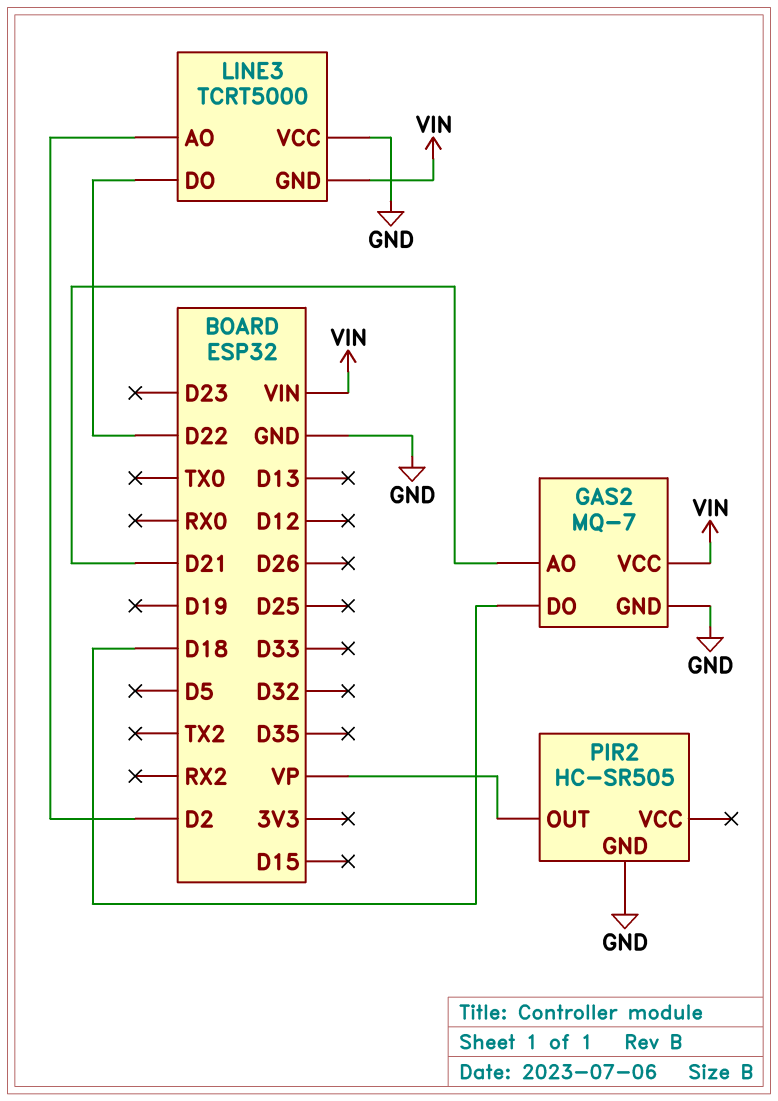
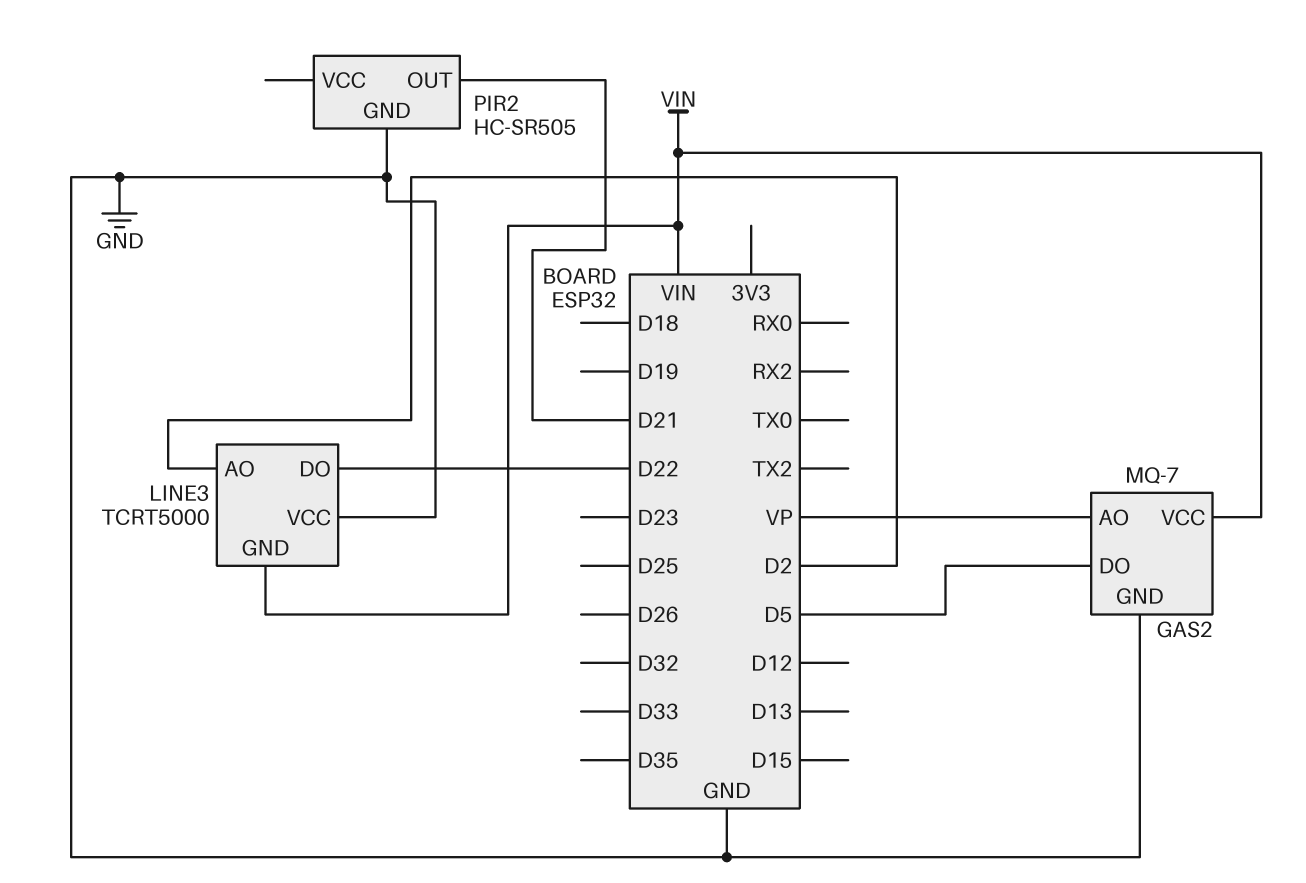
GAS2 pin AO: D21 -> VP
GAS2 pin DO: D18 -> D5
PIR2 pin OUT: VP -> D21

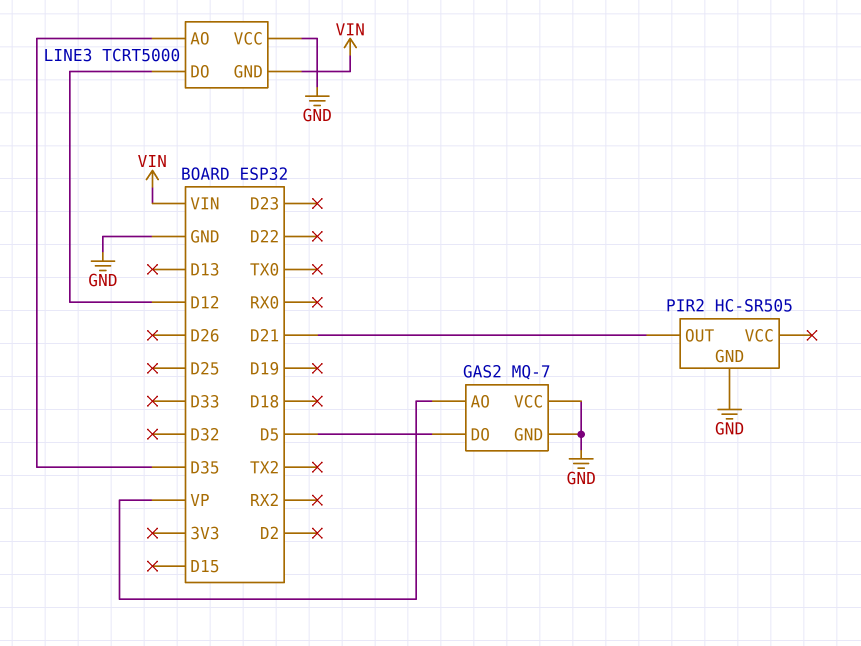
GAS2 pin VCC: VIN -> GND
LINE3 pin AO: D2 -> D35
LINE3 pin DO: D22 -> D12

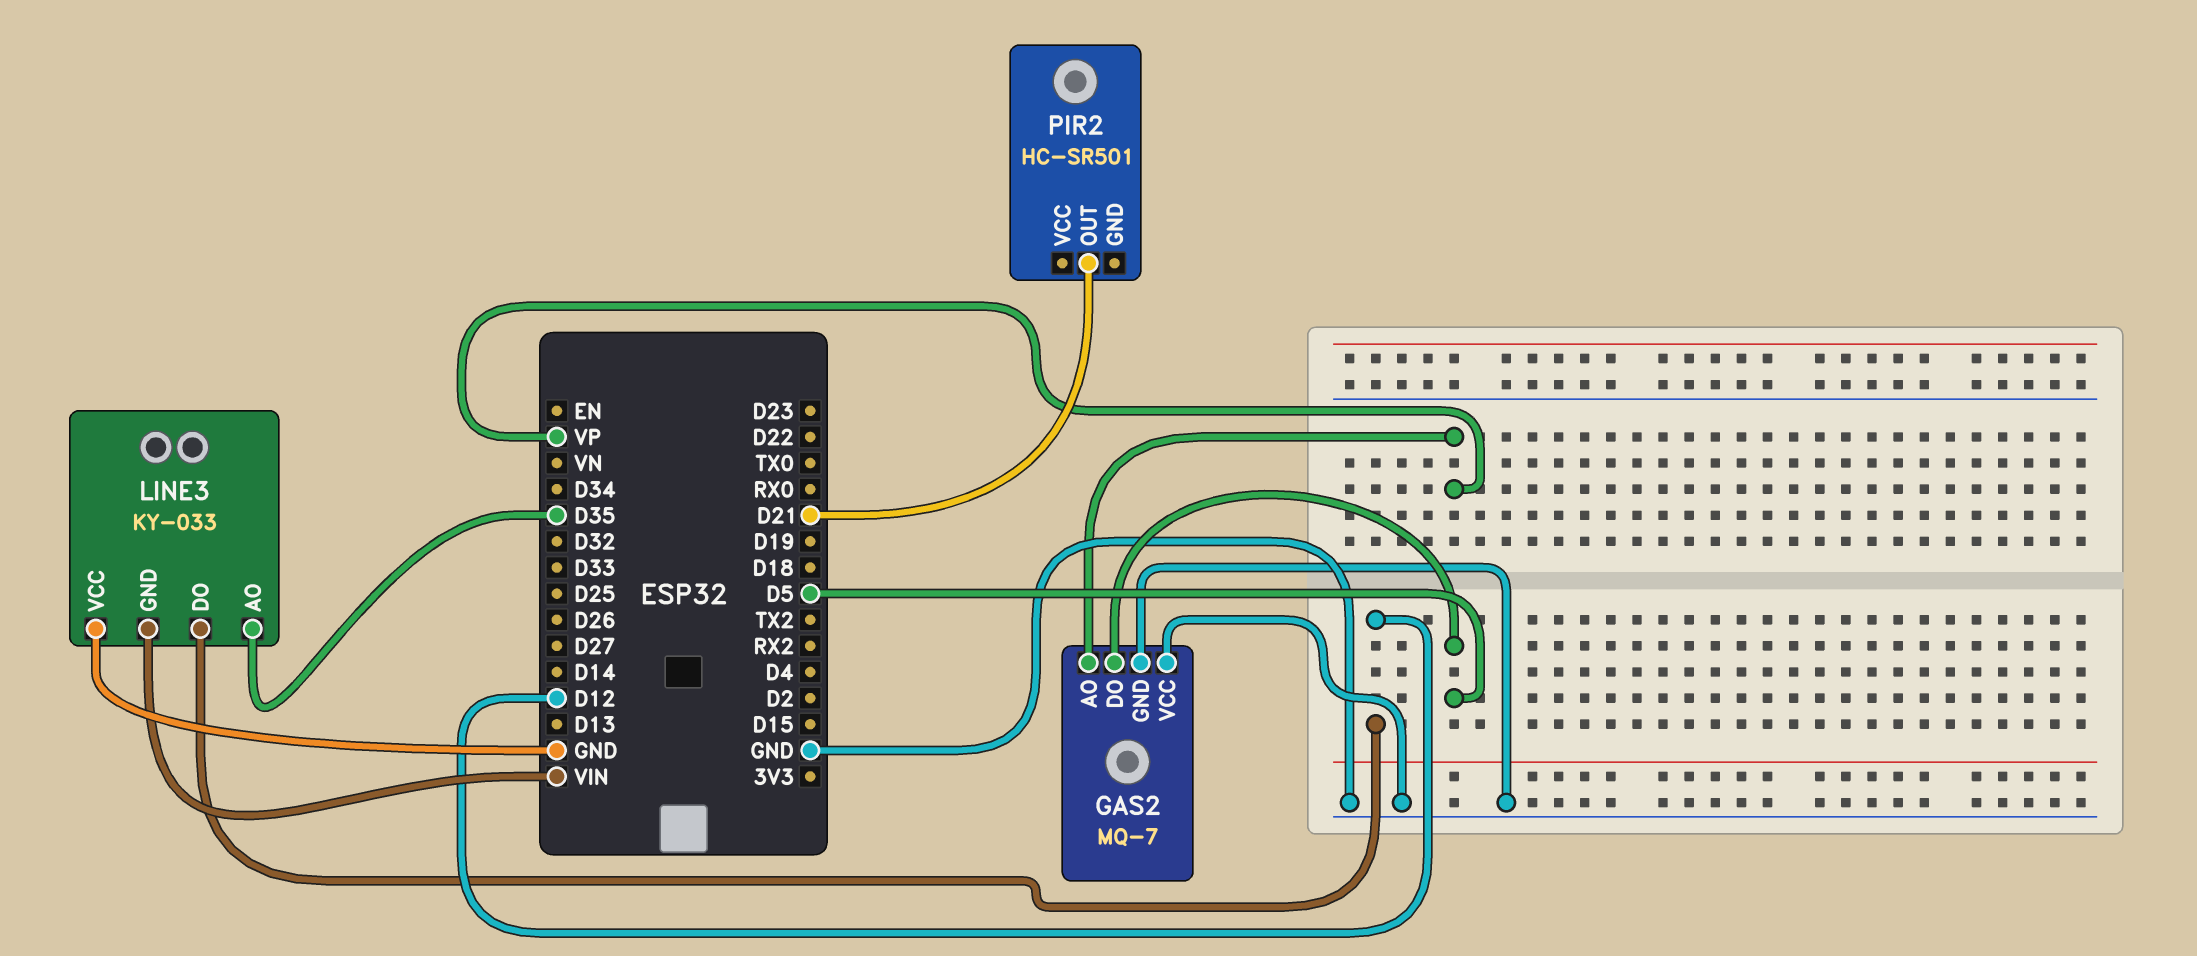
LINE3: TCRT5000 -> KY-033
PIR2: HC-SR505 -> HC-SR501
PIR2 pin GND: GND -> none

